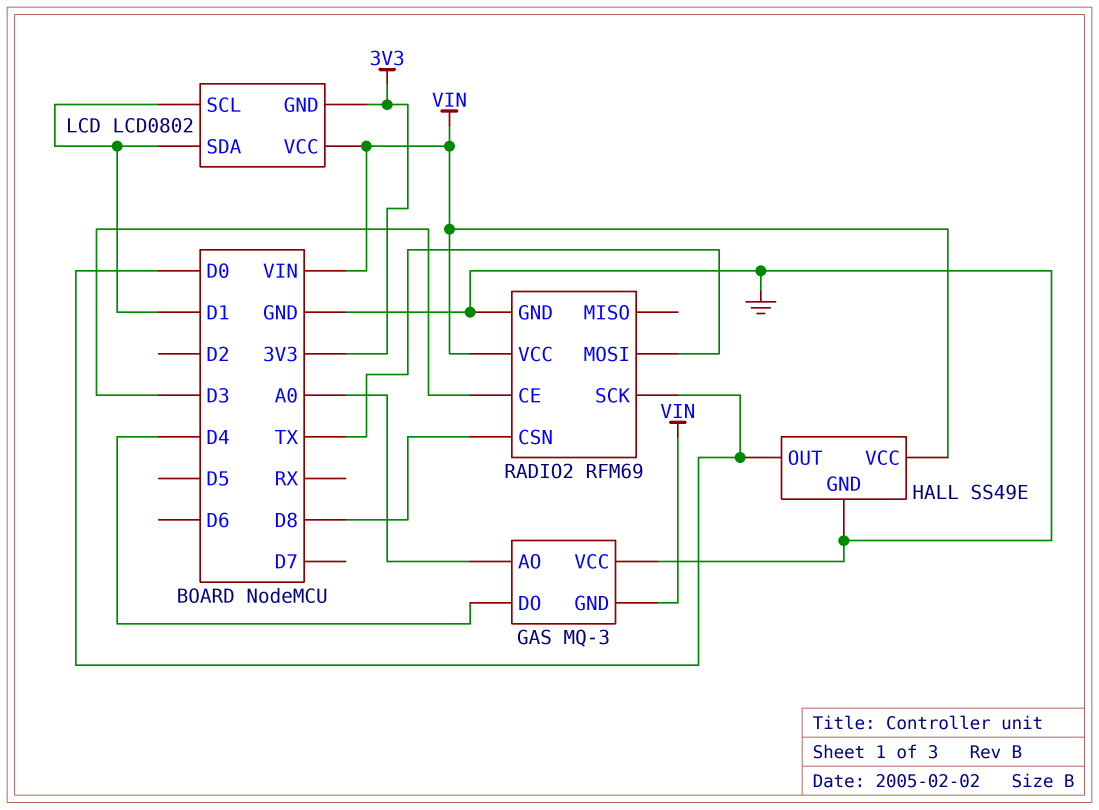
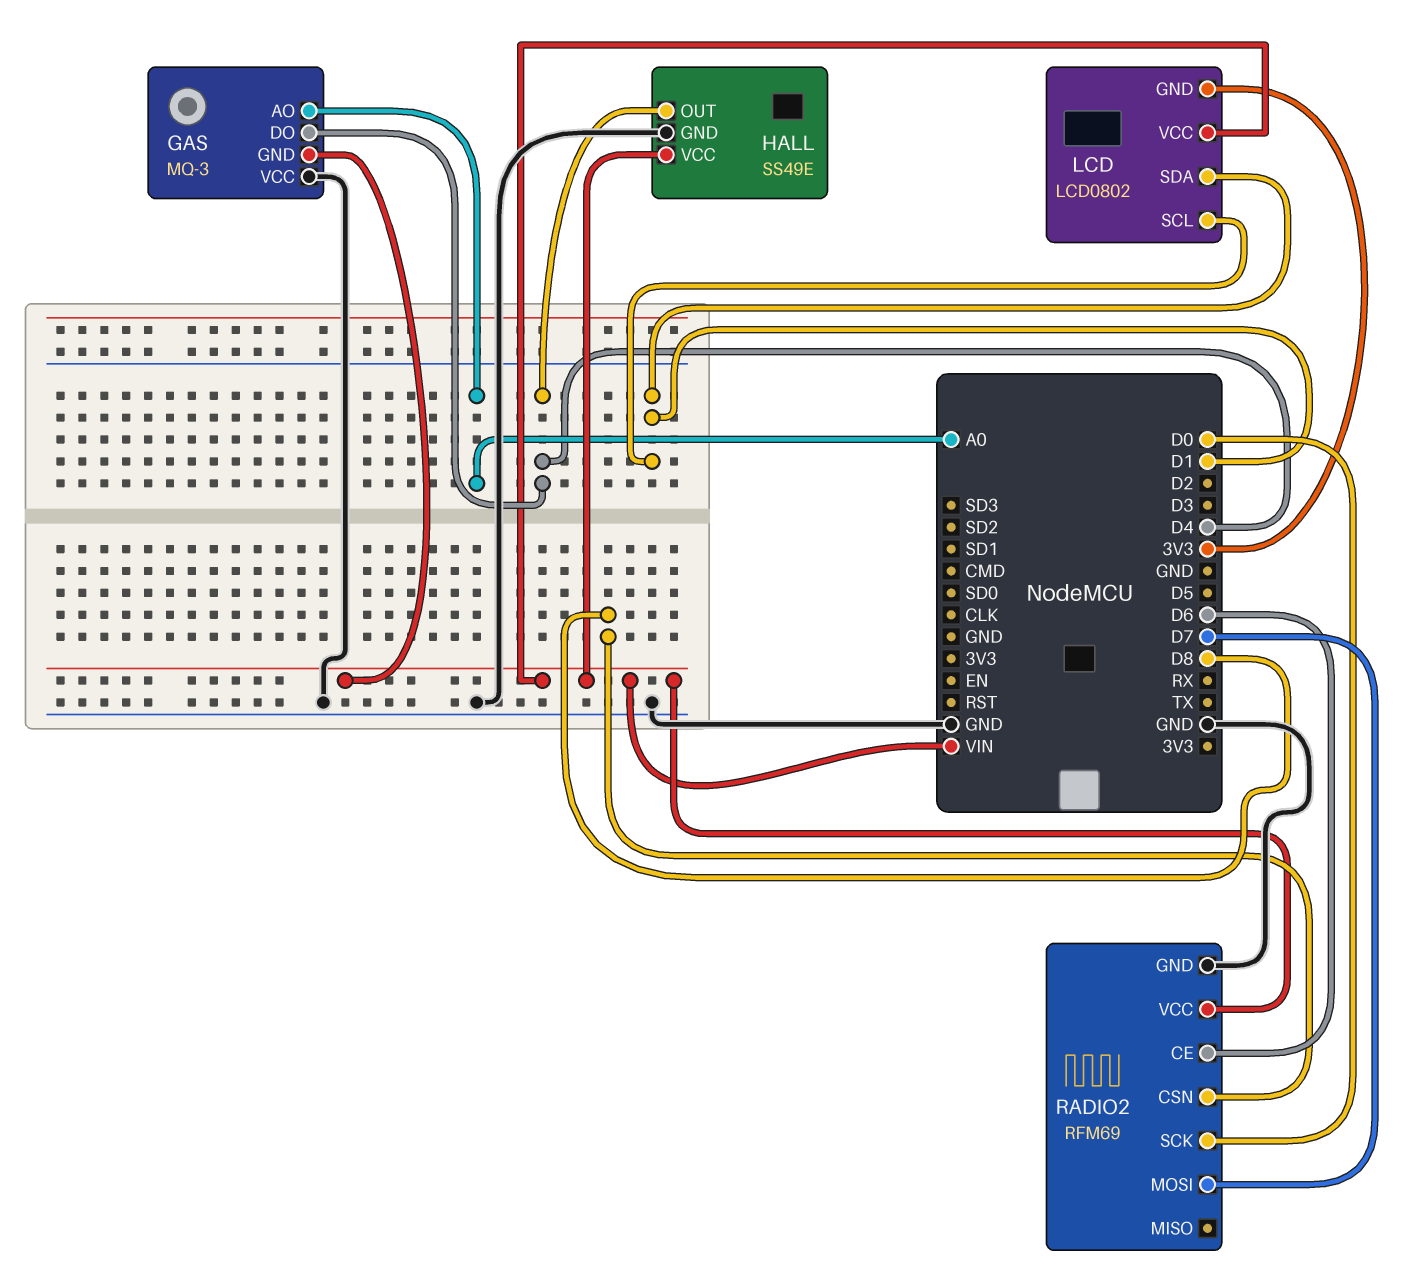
HALL pin OUT: D0 -> D4
RADIO2 pin CE: D3 -> D6
RADIO2 pin MOSI: TX -> D7

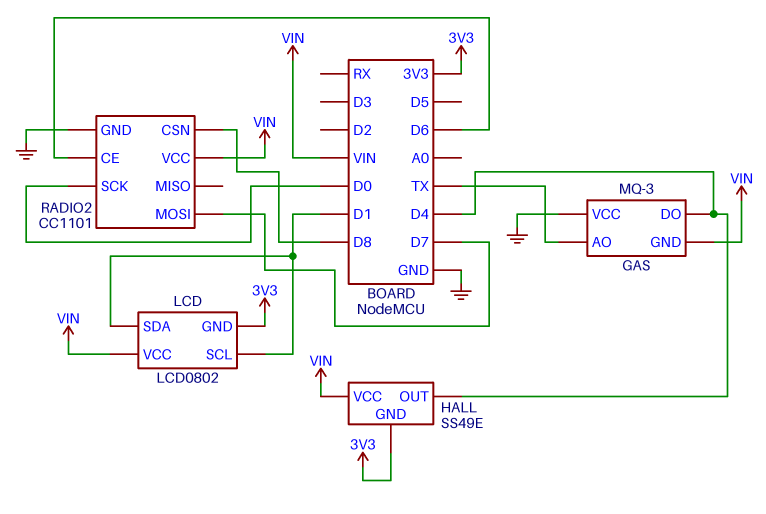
GAS pin AO: A0 -> TX
HALL pin GND: GND -> 3V3
RADIO2: RFM69 -> CC1101

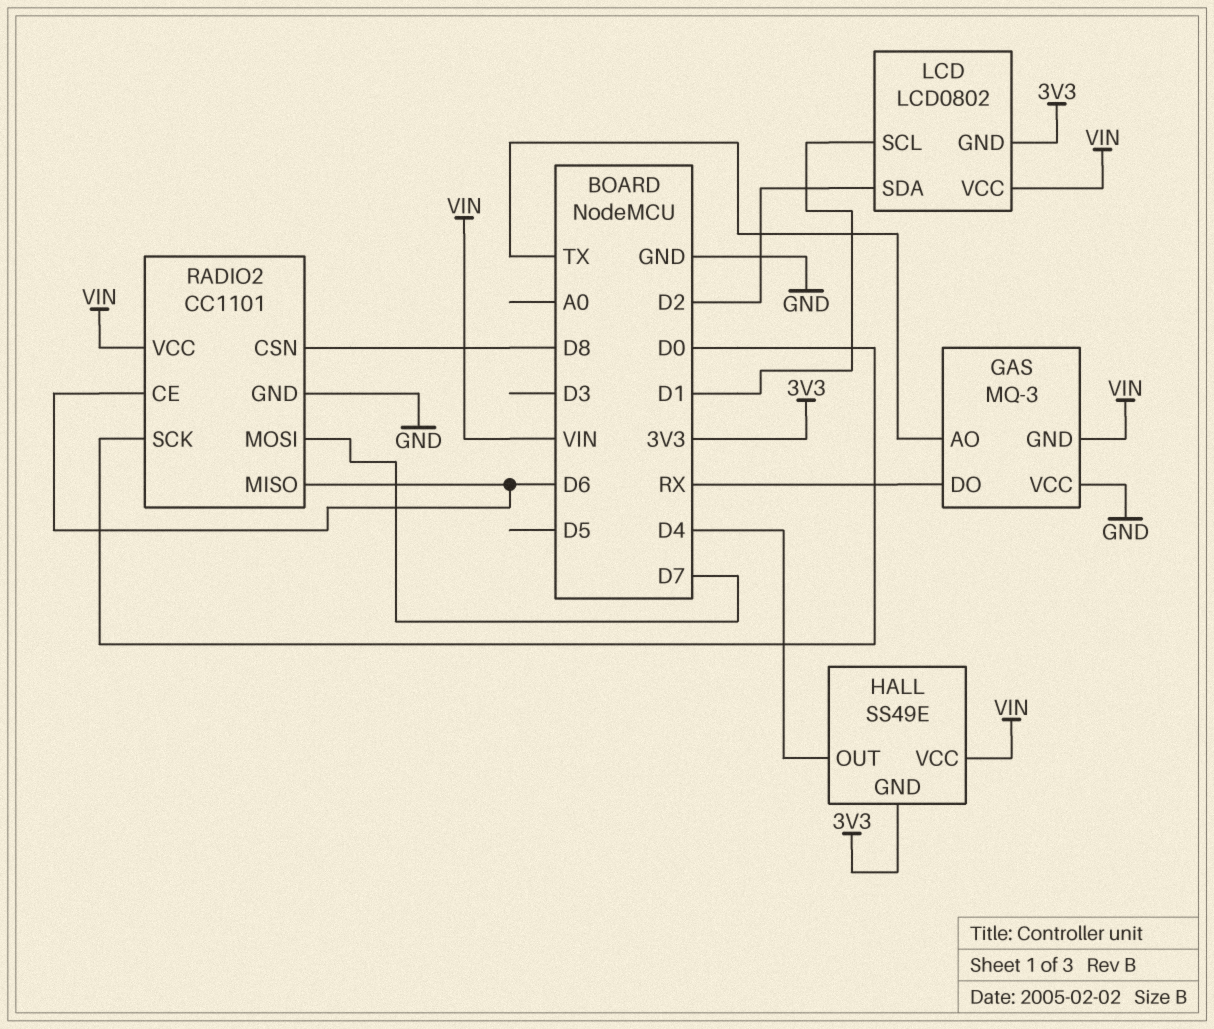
GAS pin DO: D4 -> RX
LCD pin SDA: D1 -> D2
RADIO2 pin MISO: none -> D6

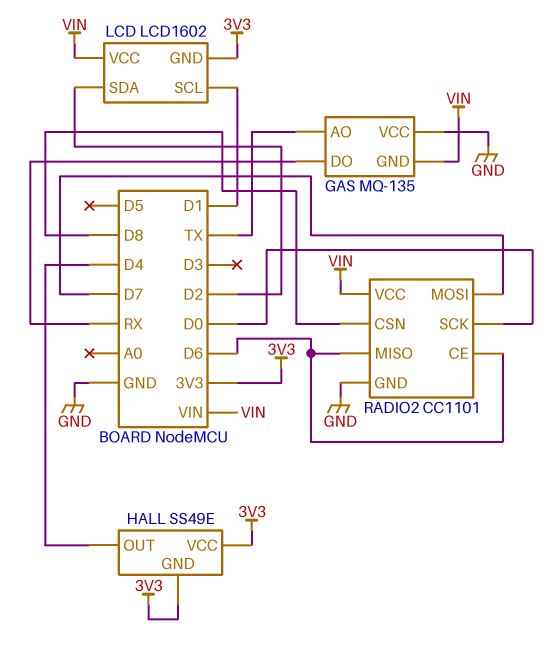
GAS: MQ-3 -> MQ-135
HALL pin VCC: VIN -> 3V3
LCD: LCD0802 -> LCD1602

